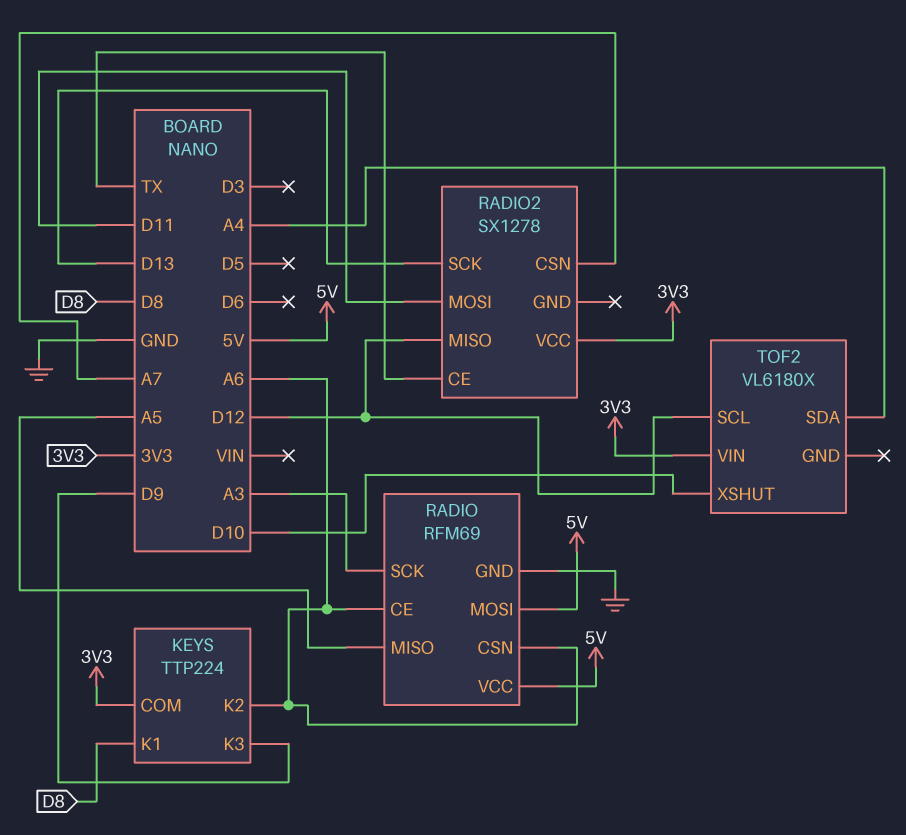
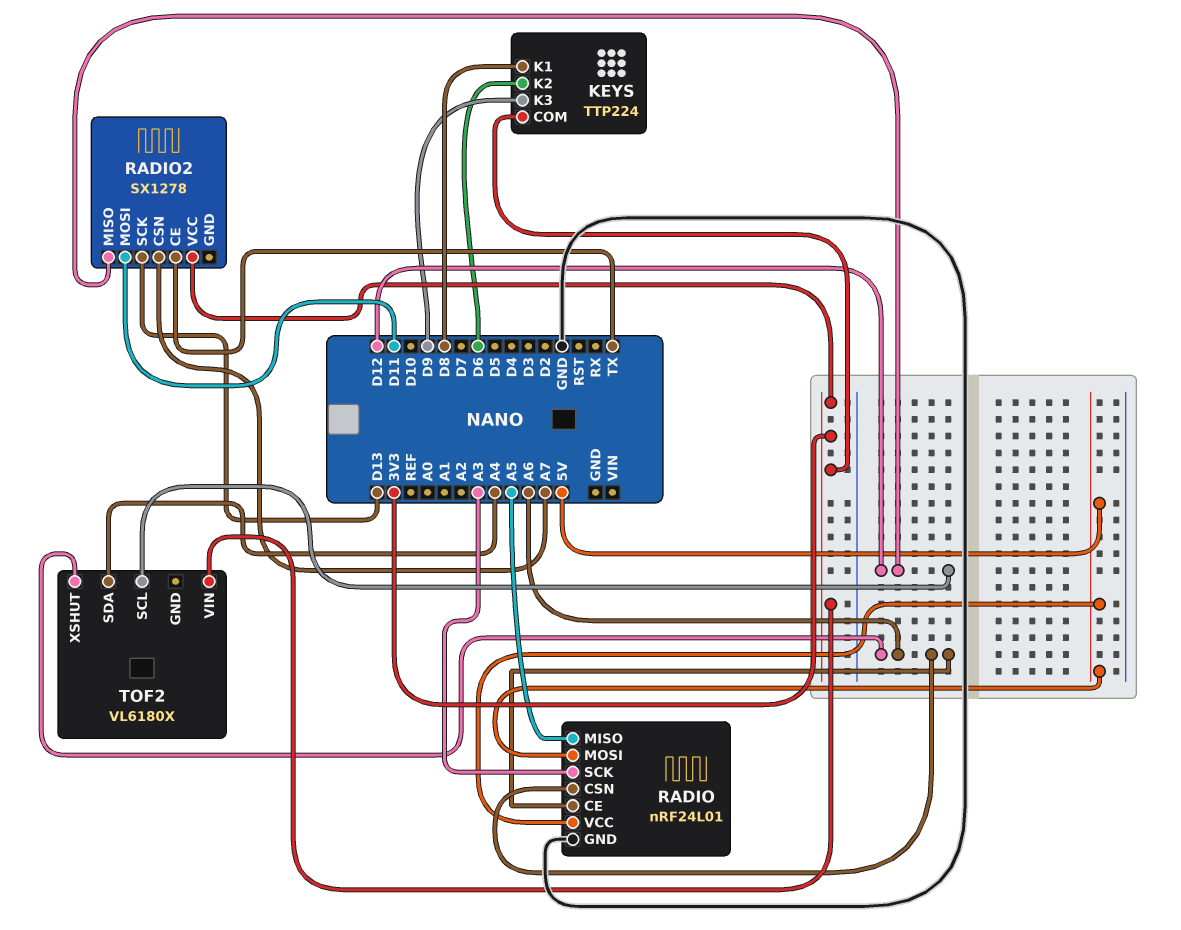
KEYS pin K2: A6 -> D6
RADIO: RFM69 -> nRF24L01
TOF2 pin XSHUT: D10 -> A6

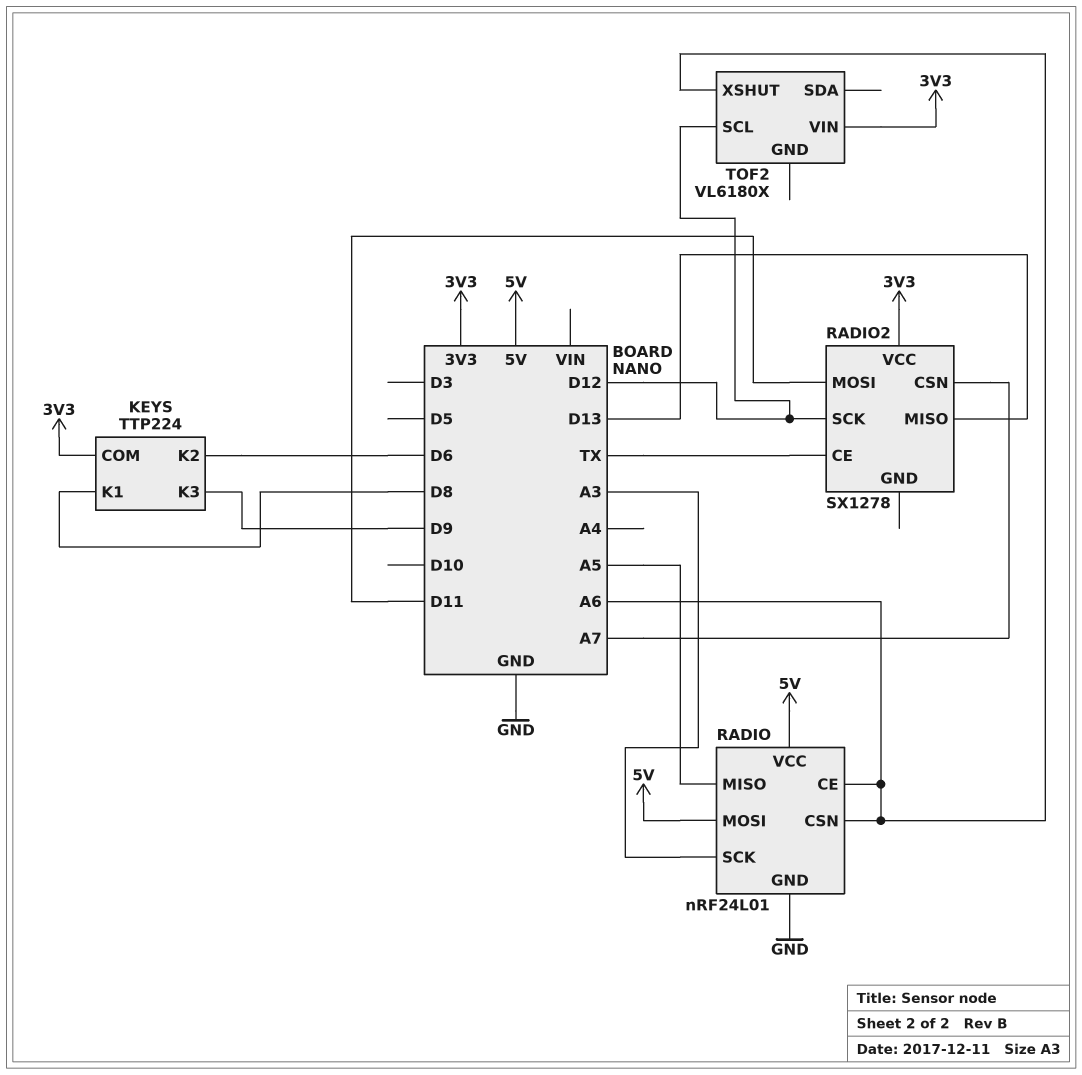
RADIO2 pin MISO: D12 -> D13
RADIO2 pin SCK: D13 -> D12
TOF2 pin SDA: A4 -> none

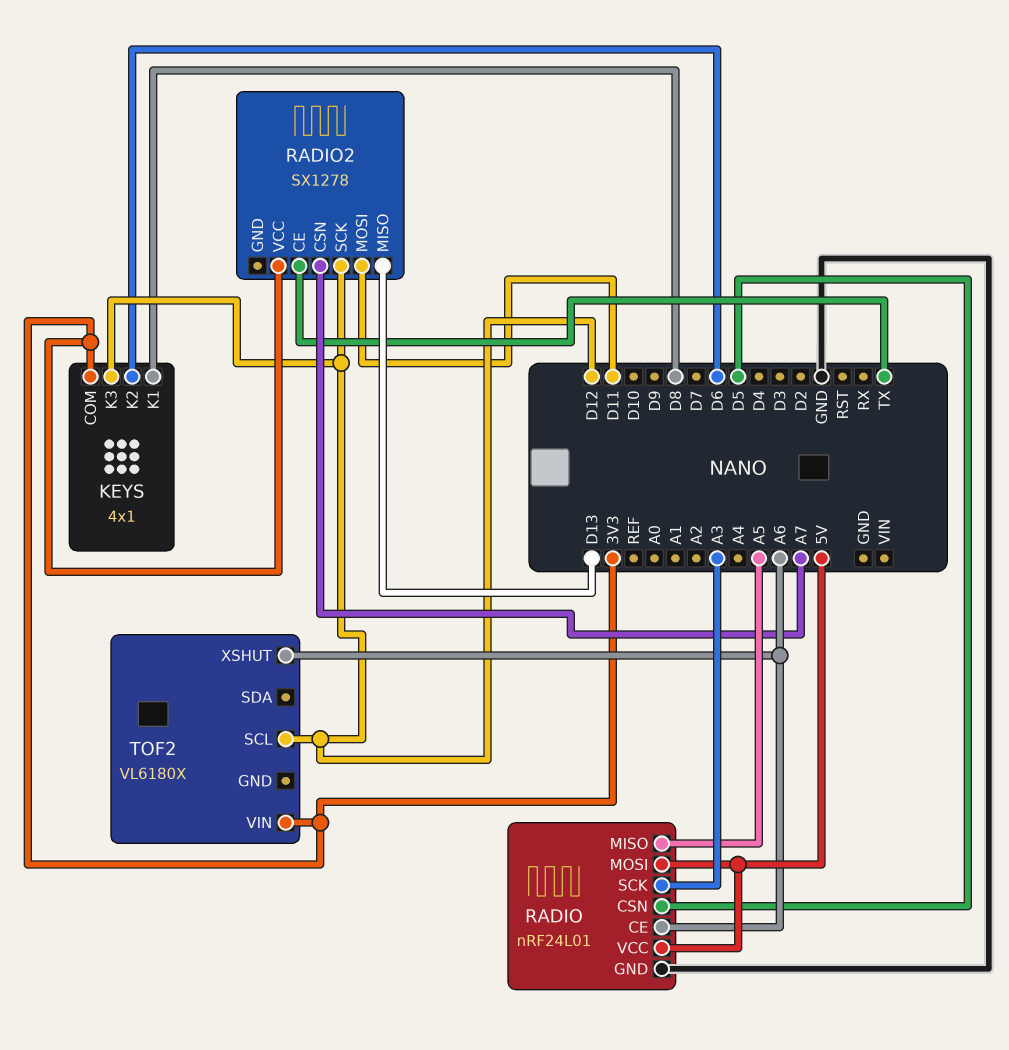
KEYS: TTP224 -> 4x1
KEYS pin K3: D9 -> D12
RADIO pin CSN: A6 -> D5

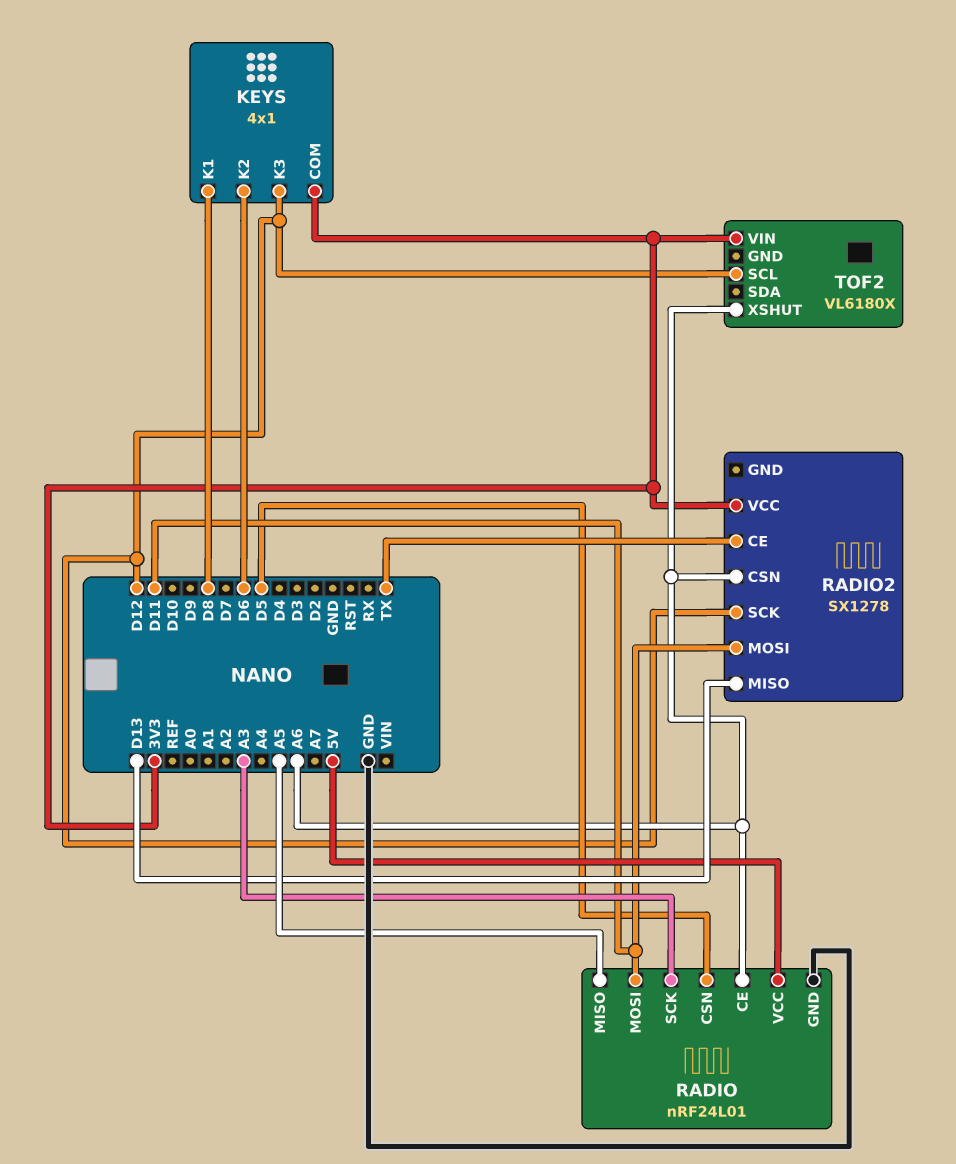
RADIO pin MOSI: 5V -> D11
RADIO2 pin CSN: A7 -> A6

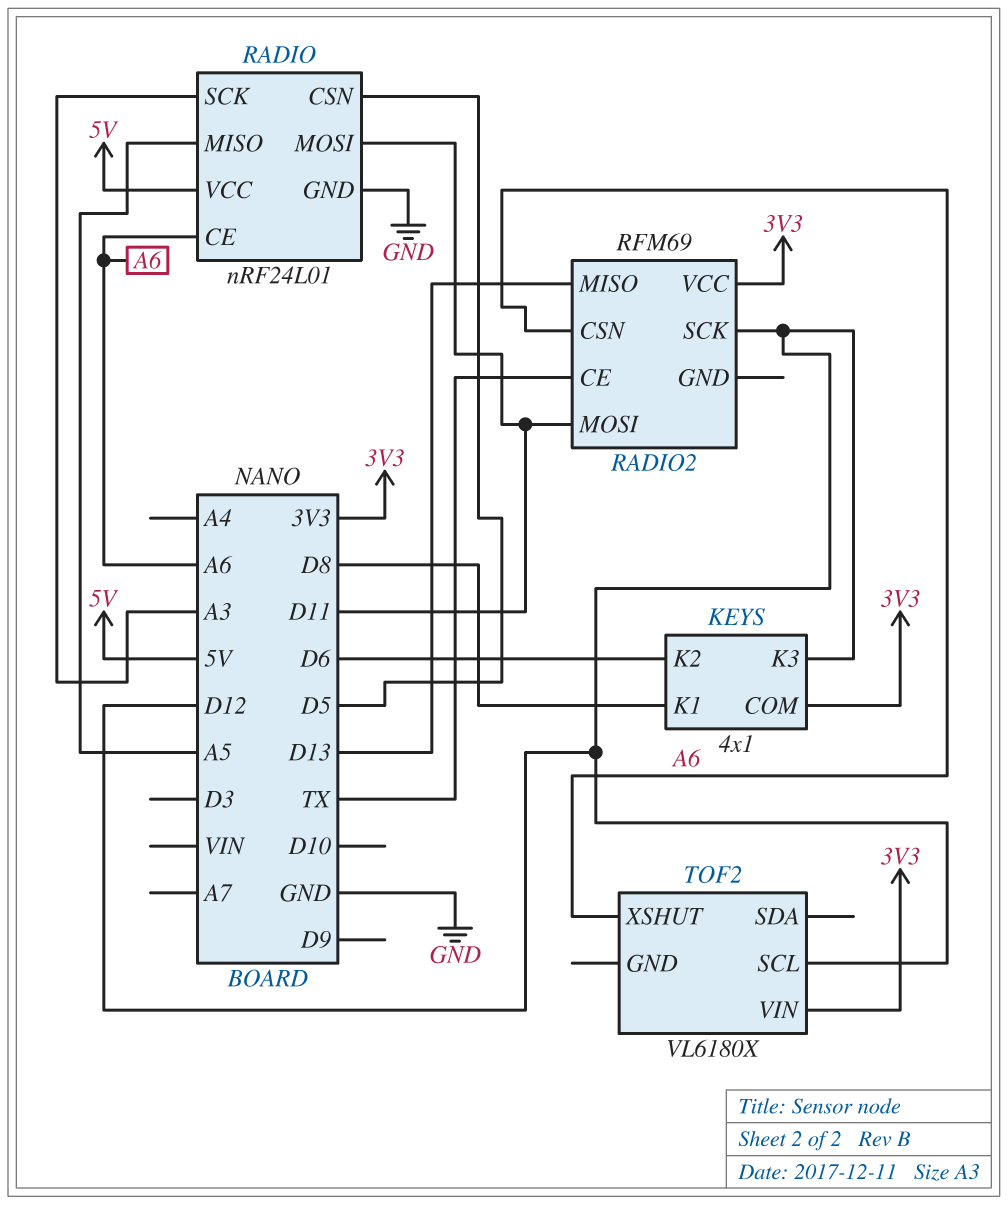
RADIO2: SX1278 -> RFM69

